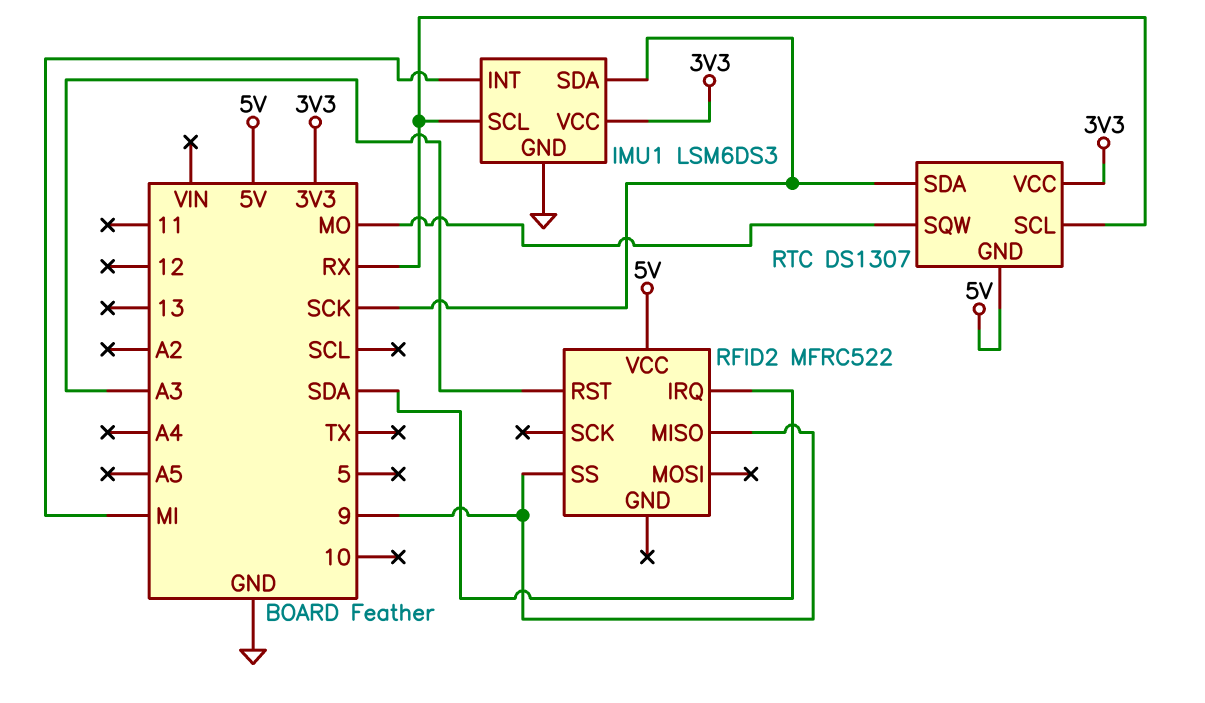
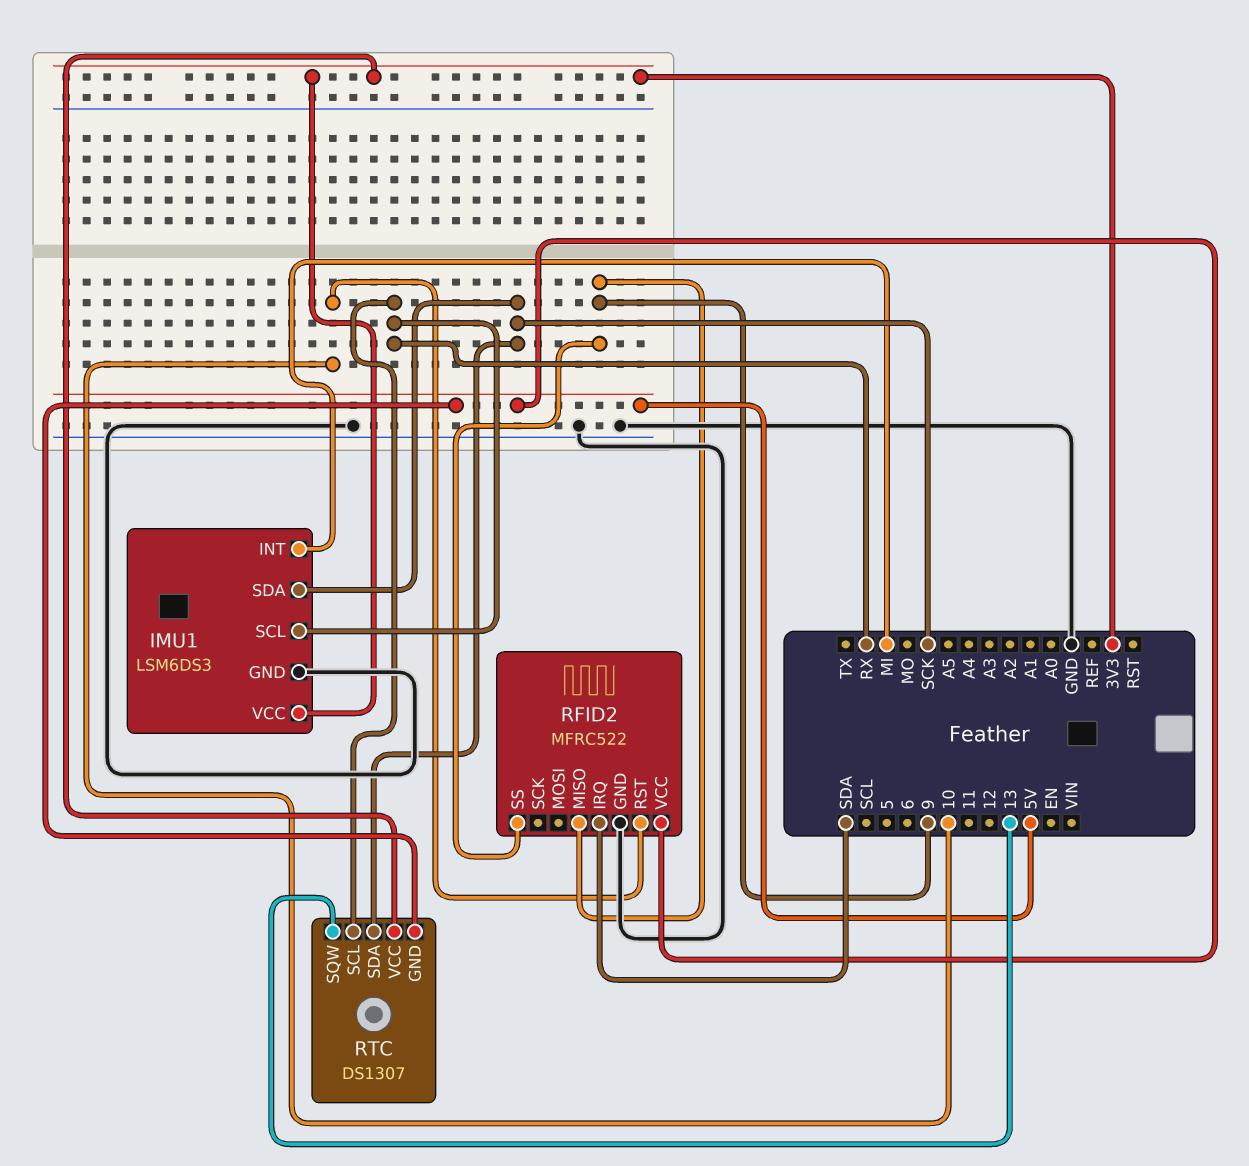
RFID2 pin GND: none -> GND
RFID2 pin RST: A3 -> 10
RTC pin SQW: MO -> 13

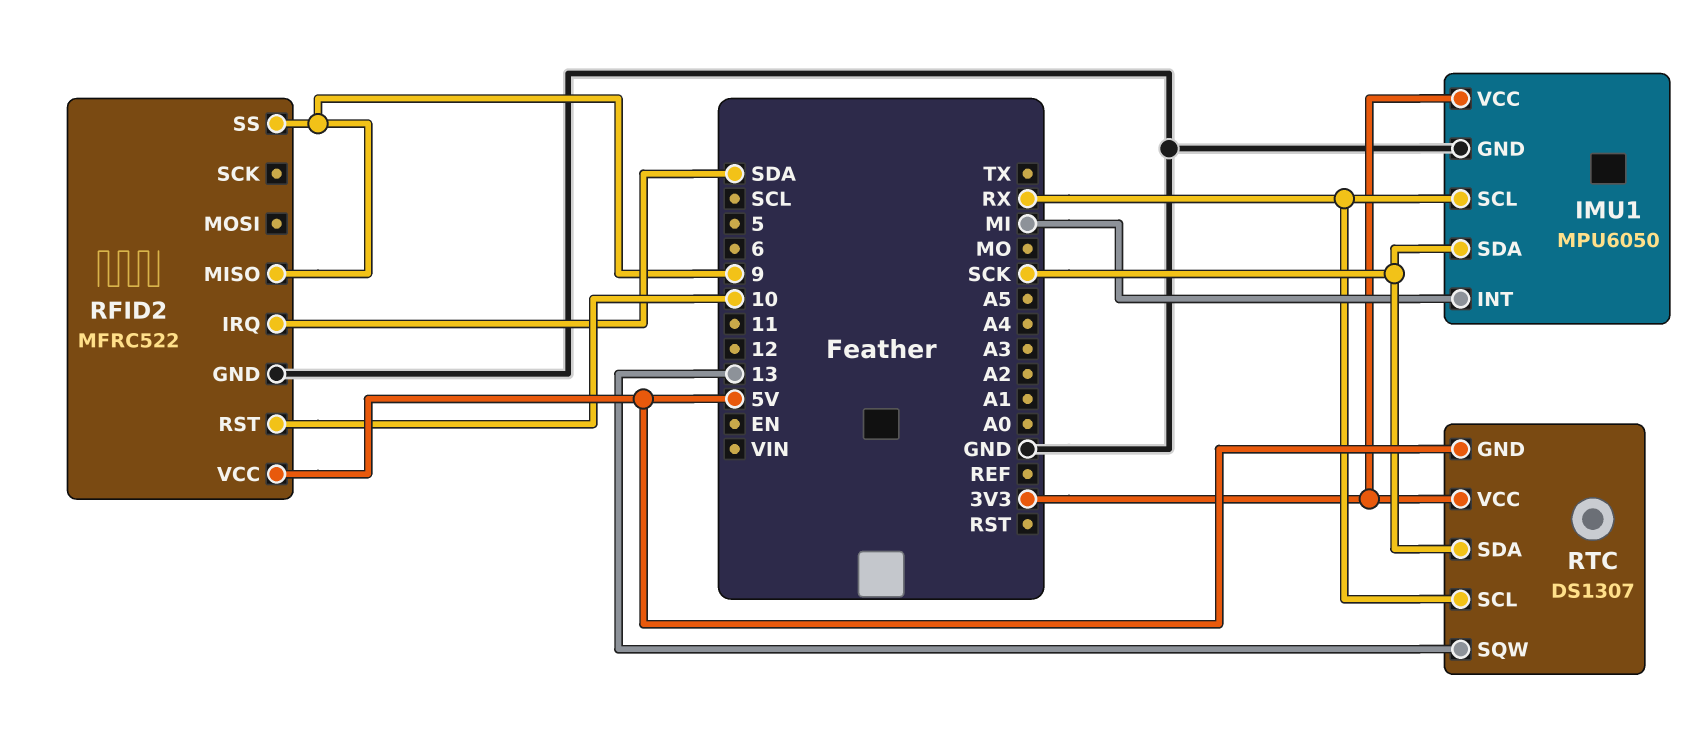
IMU1: LSM6DS3 -> MPU6050

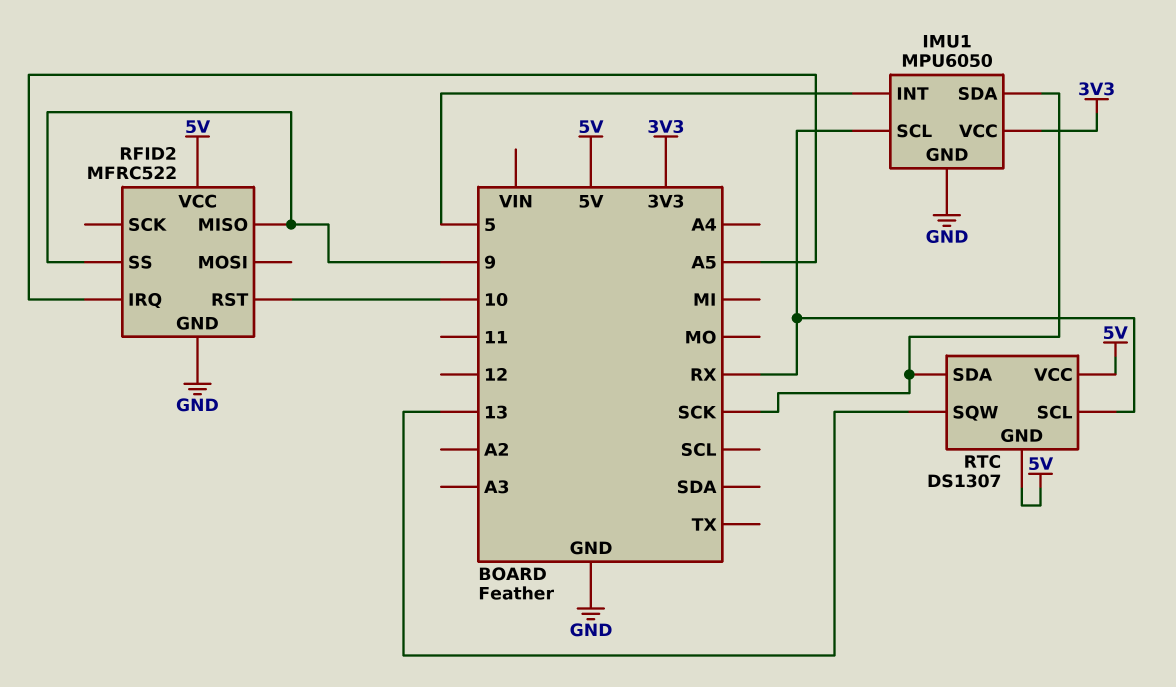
IMU1 pin INT: MI -> 5
RFID2 pin IRQ: SDA -> A5
RTC pin VCC: 3V3 -> 5V

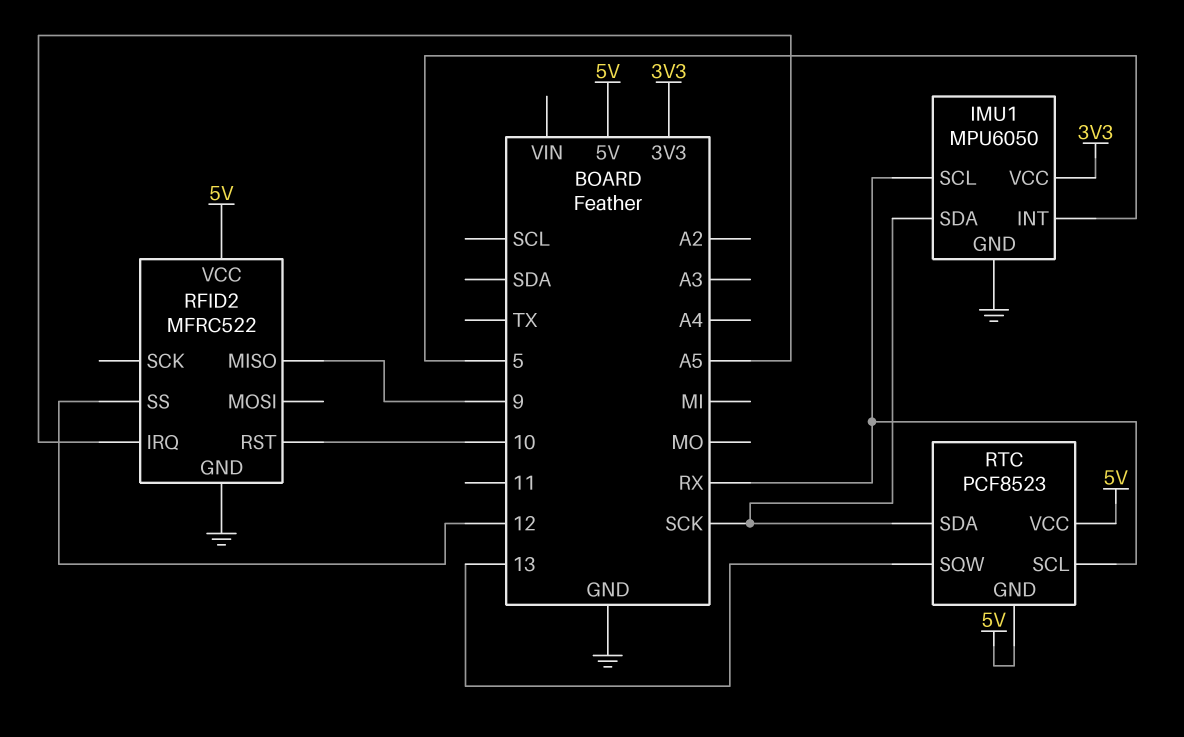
RFID2 pin SS: 9 -> 12
RTC: DS1307 -> PCF8523

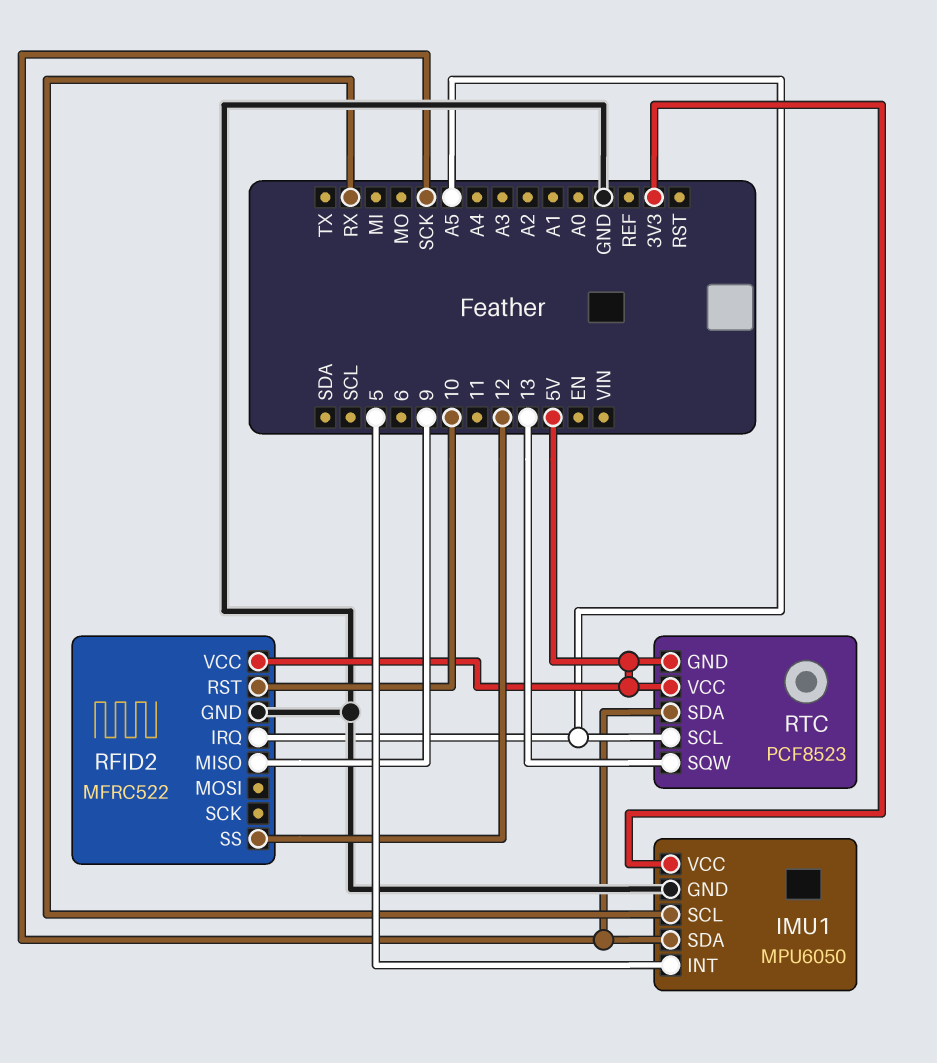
RTC pin SCL: RX -> A5

